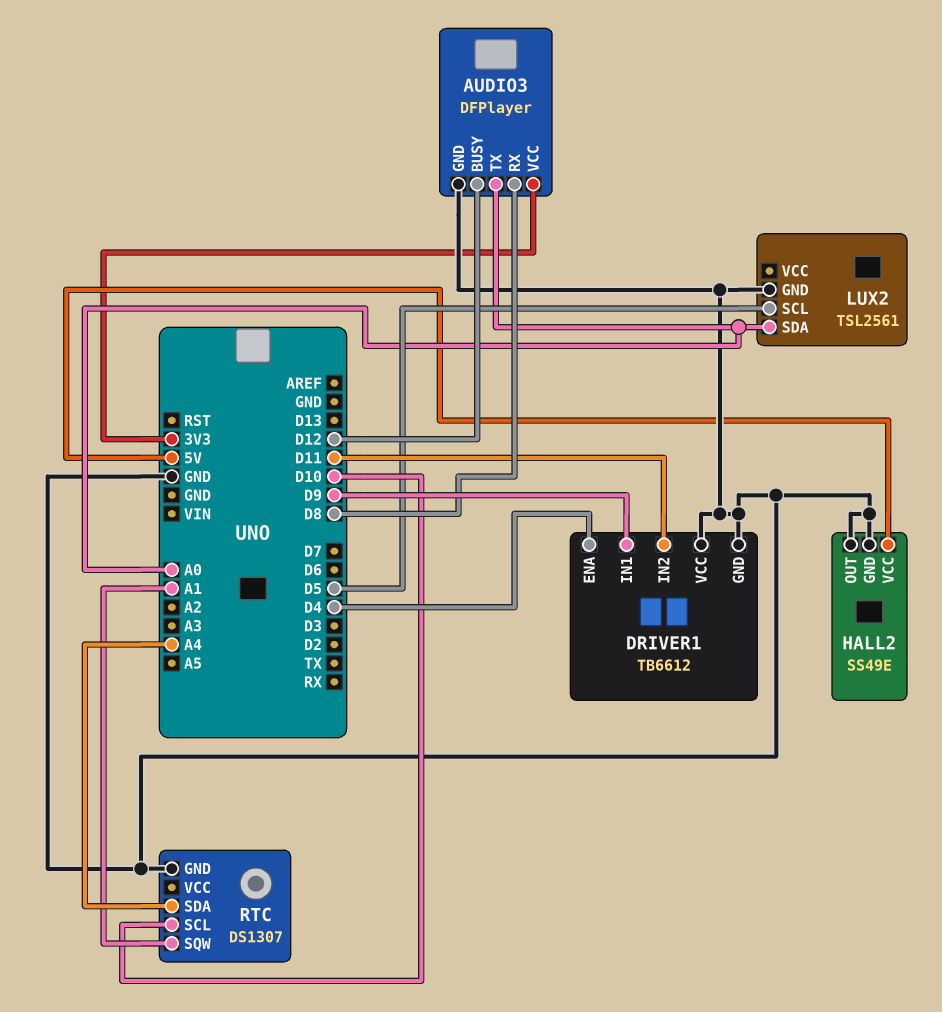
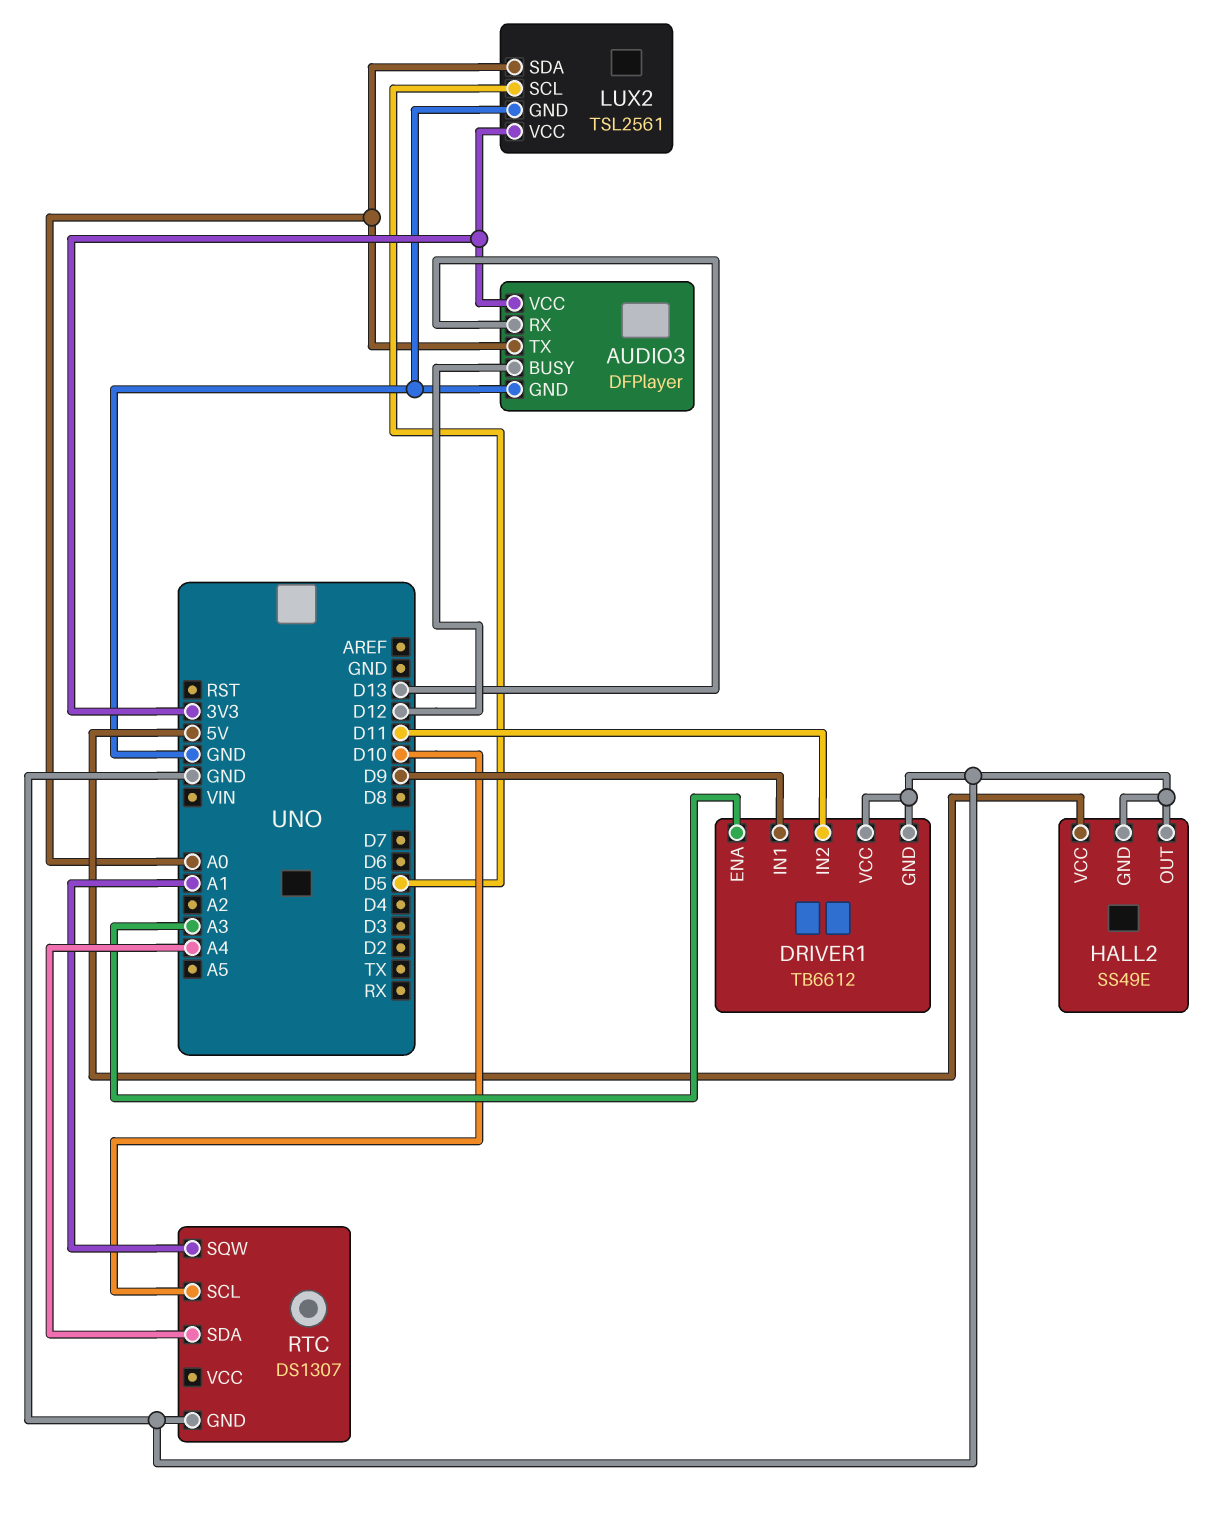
AUDIO3 pin RX: D8 -> D13
DRIVER1 pin ENA: D4 -> A3
LUX2 pin VCC: none -> 3V3

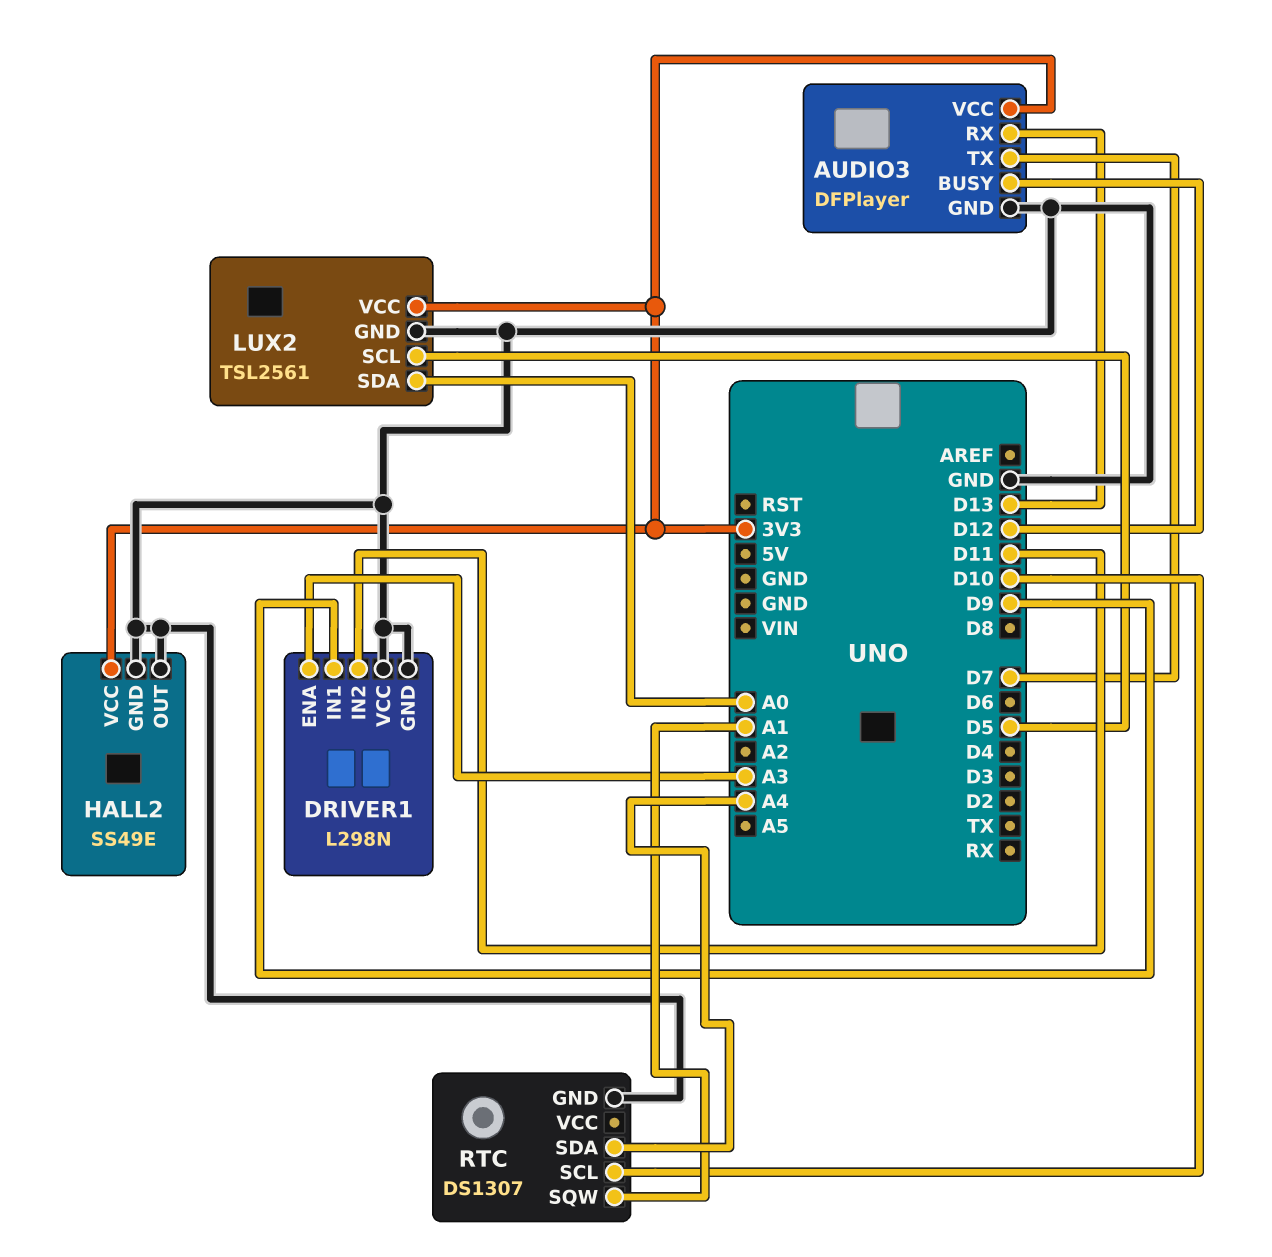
AUDIO3 pin TX: A0 -> D7
DRIVER1: TB6612 -> L298N
HALL2 pin VCC: 5V -> 3V3

